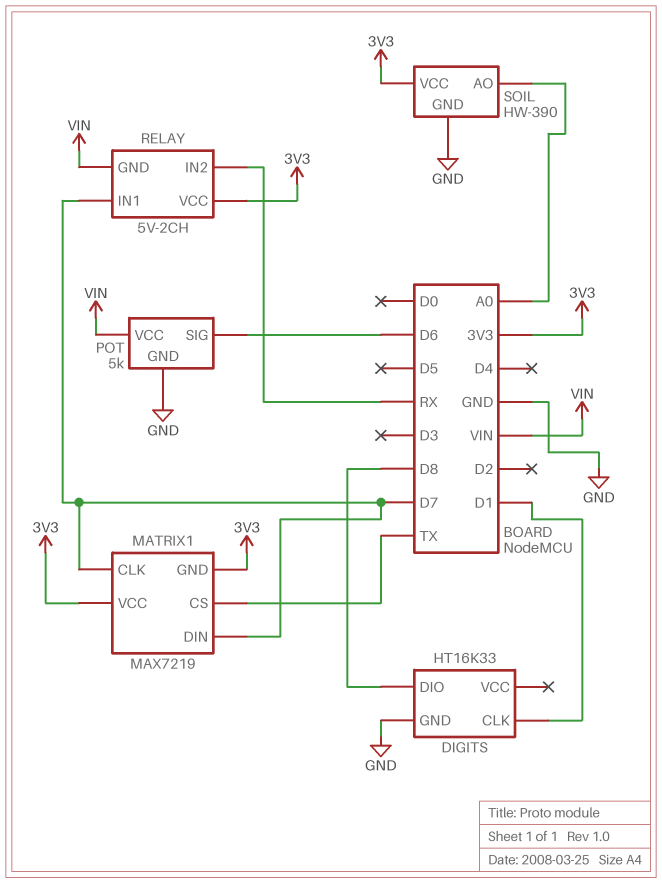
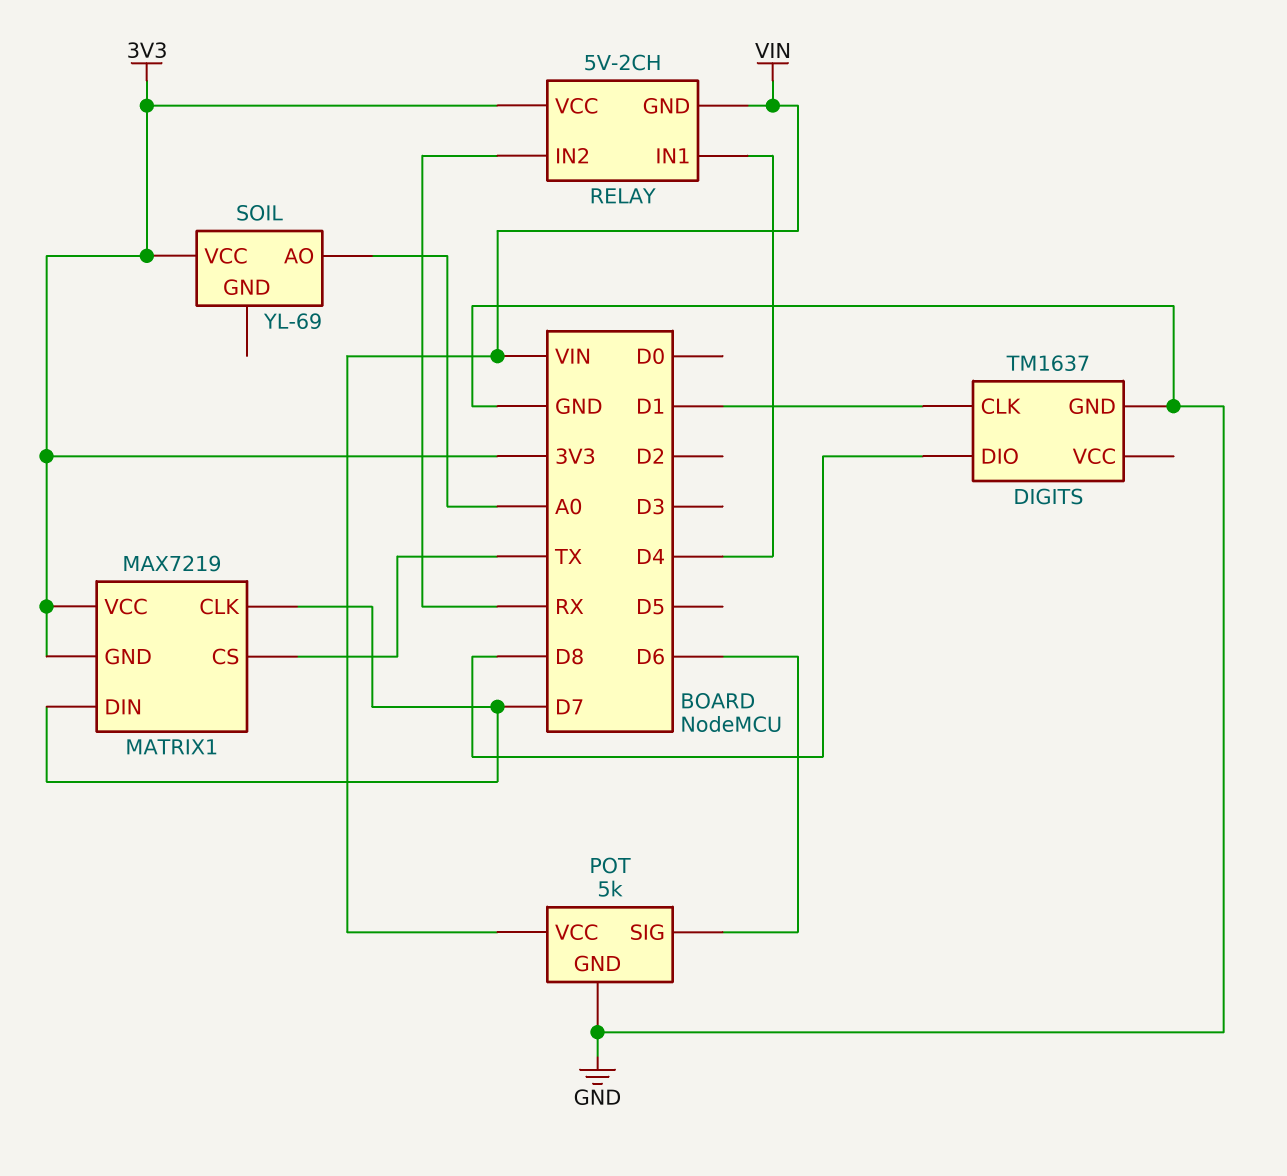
DIGITS: HT16K33 -> TM1637
RELAY pin IN1: D7 -> D4
SOIL: HW-390 -> YL-69
SOIL pin GND: GND -> none

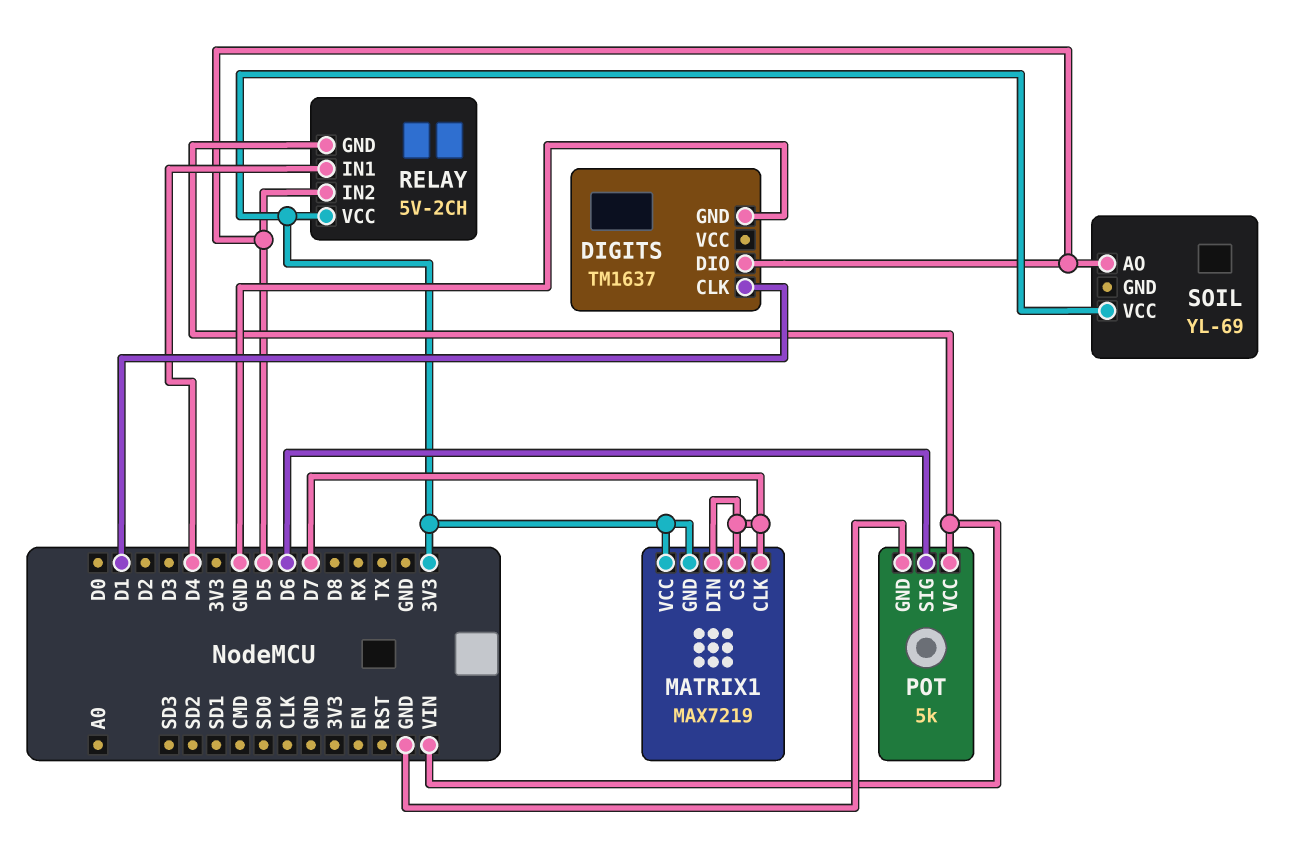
DIGITS pin DIO: D8 -> D5
MATRIX1 pin CS: TX -> D7
RELAY pin IN2: RX -> D5
SOIL pin AO: A0 -> D5

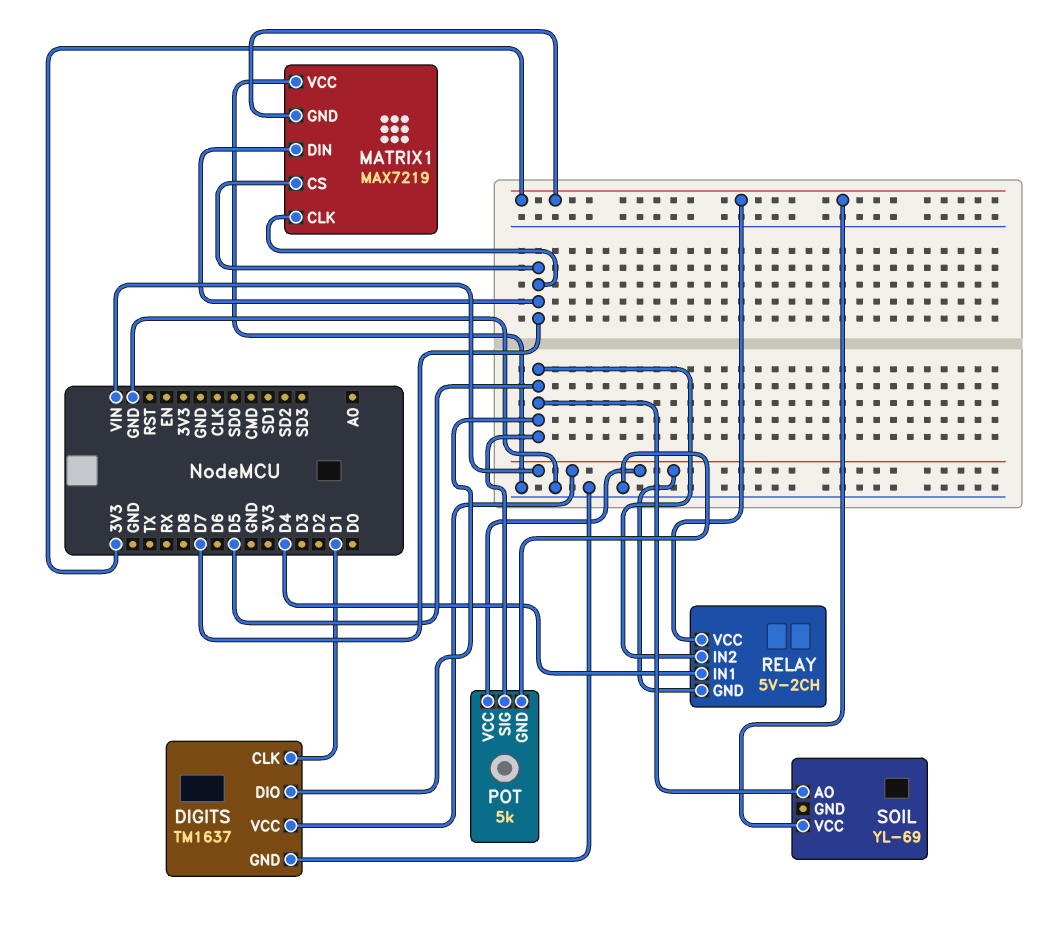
DIGITS pin VCC: none -> VIN
MATRIX1 pin VCC: 3V3 -> GND
POT pin SIG: D6 -> D5

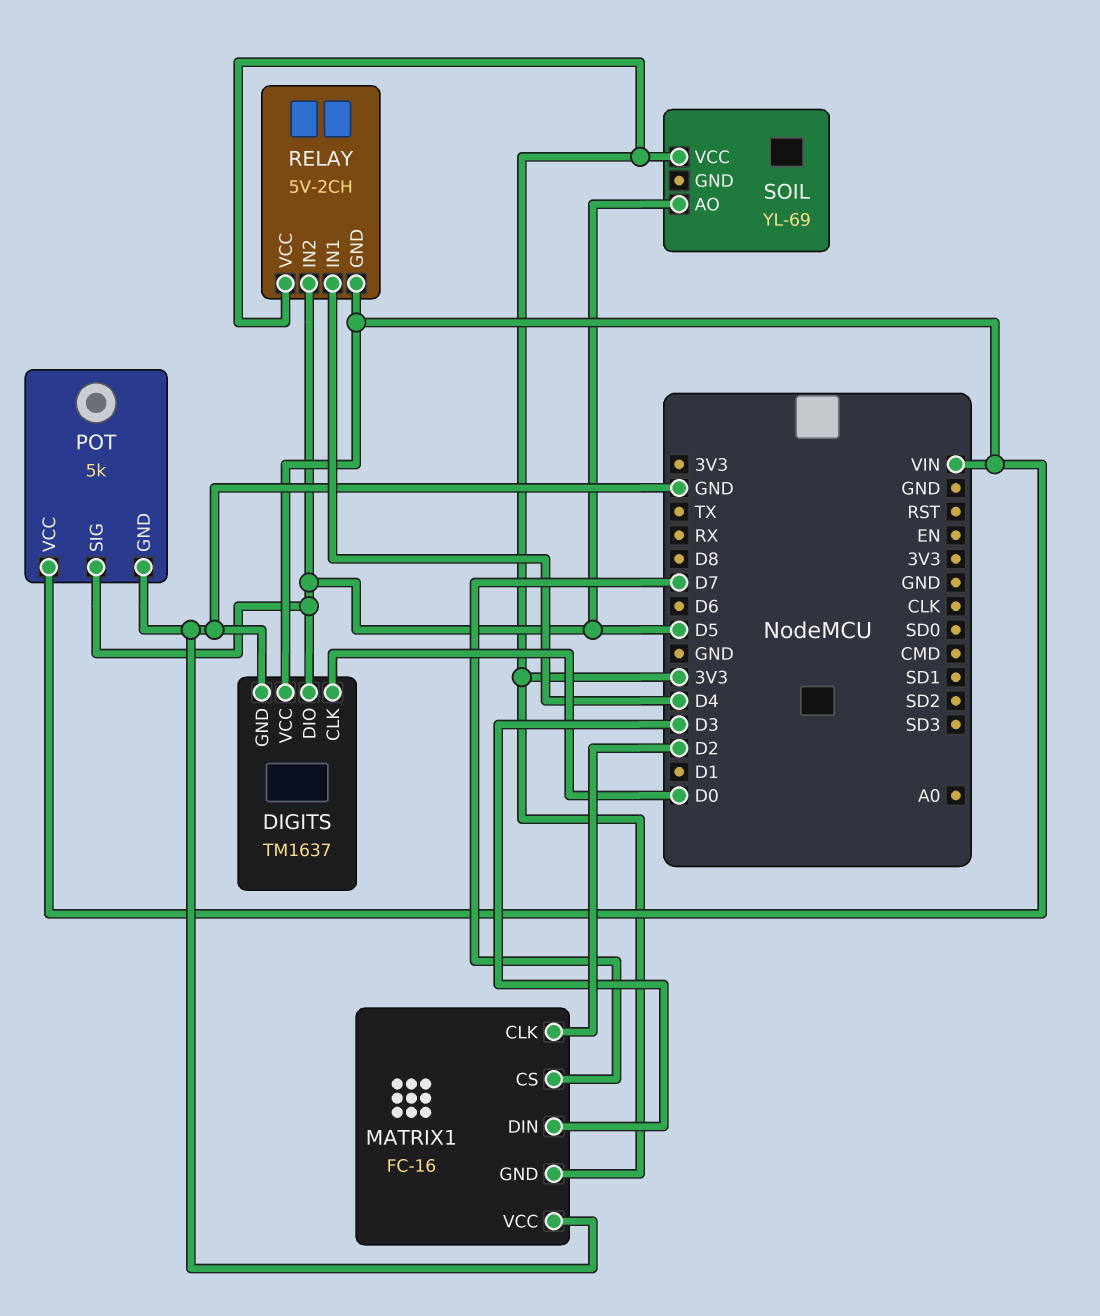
DIGITS pin CLK: D1 -> D0
MATRIX1: MAX7219 -> FC-16
MATRIX1 pin CLK: D7 -> D2
MATRIX1 pin DIN: D7 -> D3

